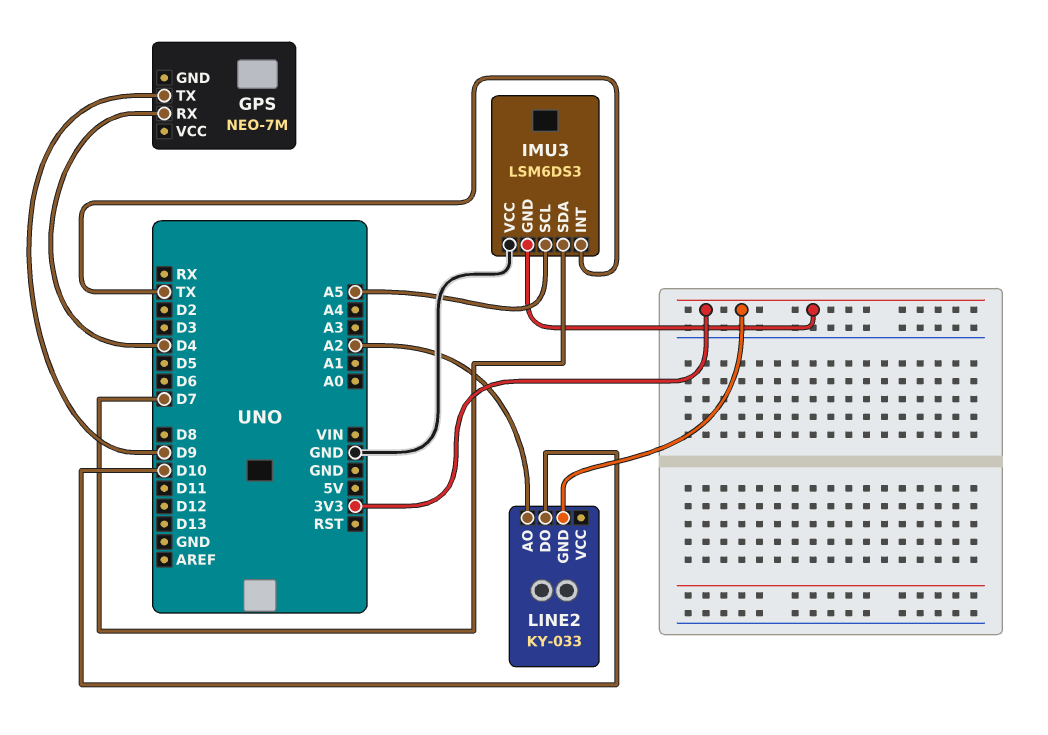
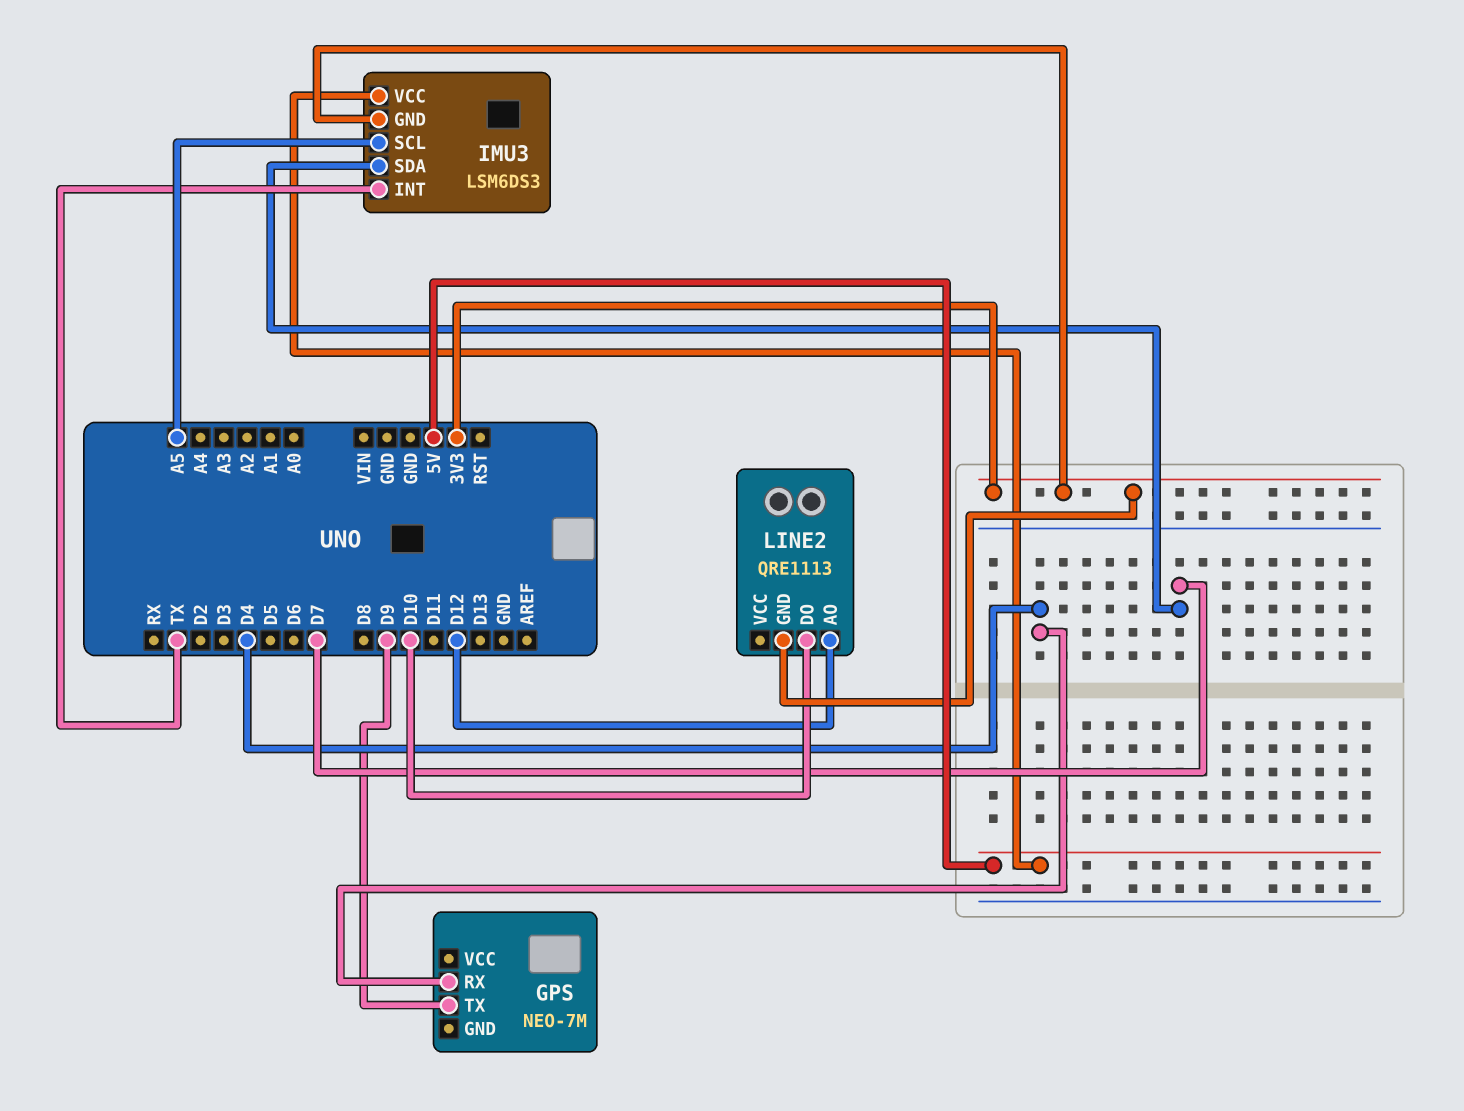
IMU3 pin VCC: GND -> 5V
LINE2: KY-033 -> QRE1113
LINE2 pin AO: A2 -> D12

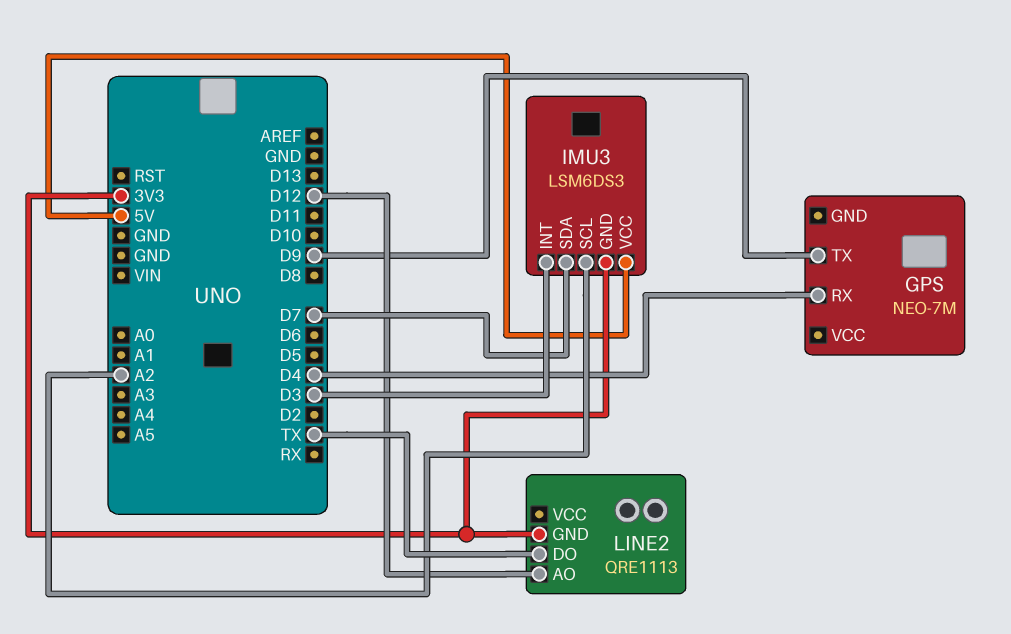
IMU3 pin INT: TX -> D3
IMU3 pin SCL: A5 -> A2
LINE2 pin DO: D10 -> TX

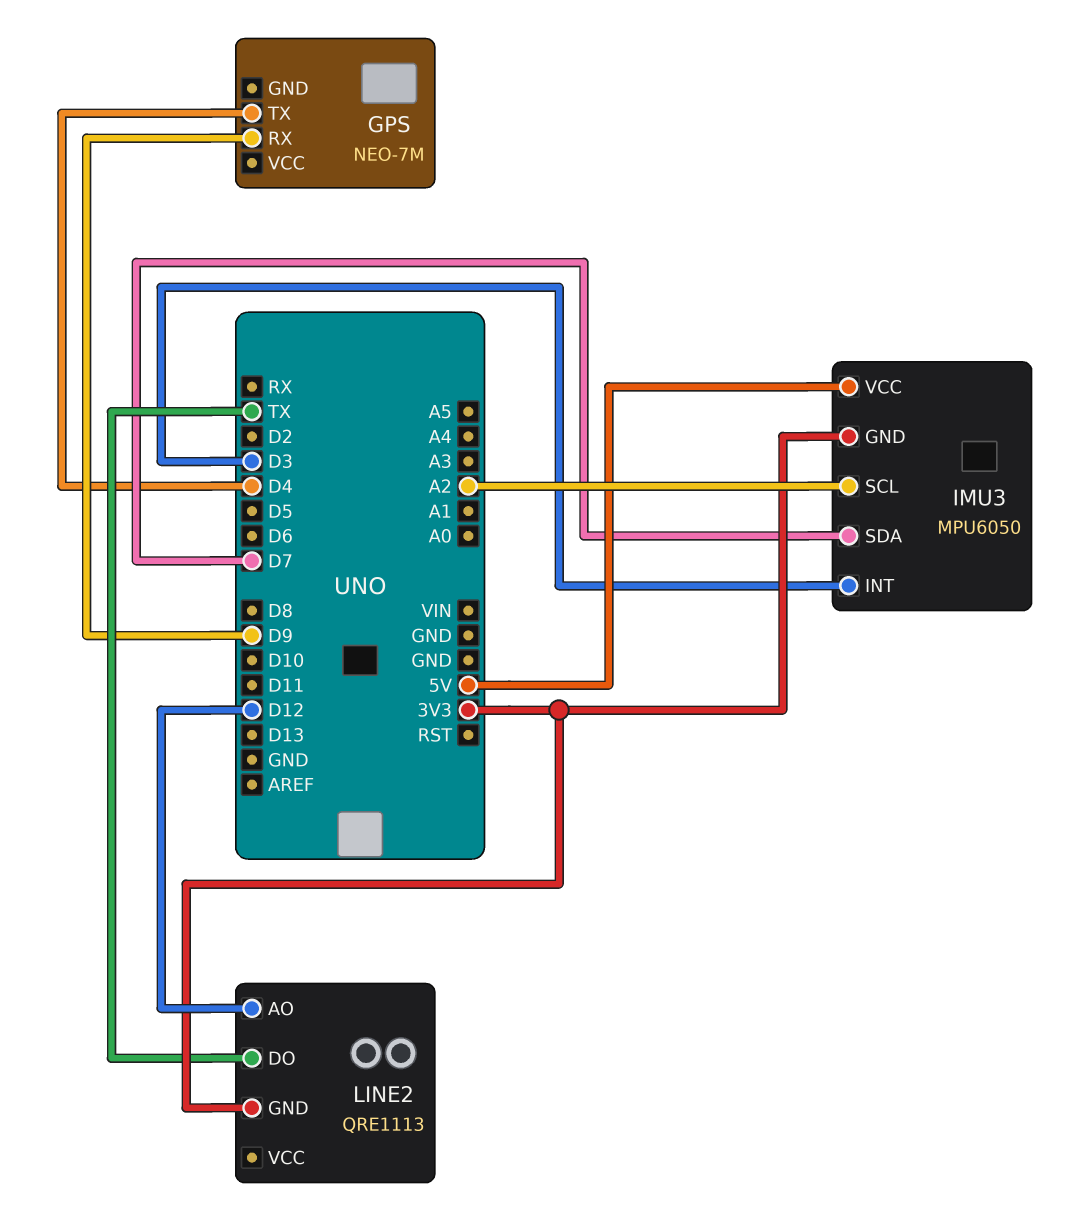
GPS pin RX: D4 -> D9
GPS pin TX: D9 -> D4
IMU3: LSM6DS3 -> MPU6050

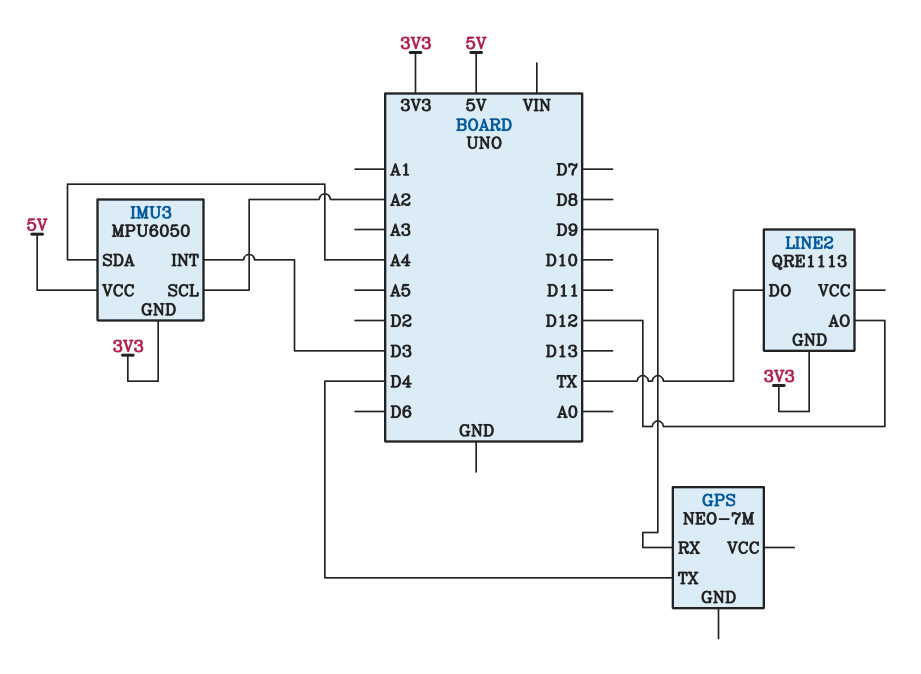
IMU3 pin SDA: D7 -> A4

